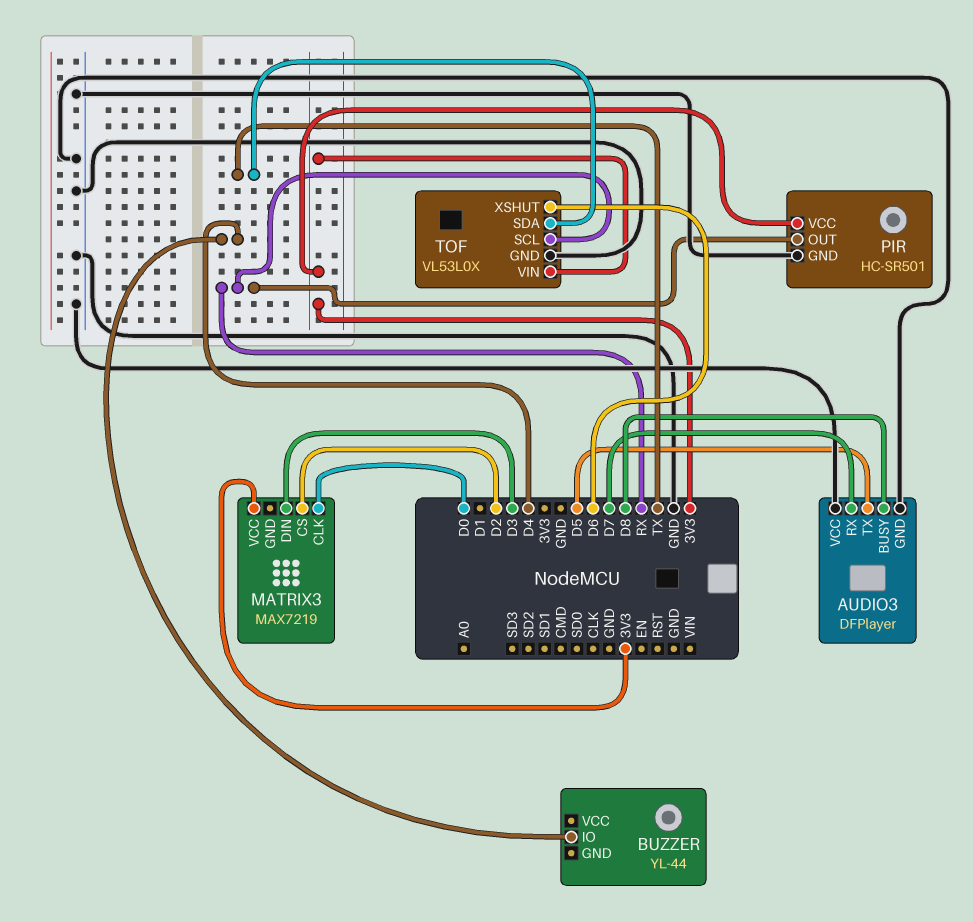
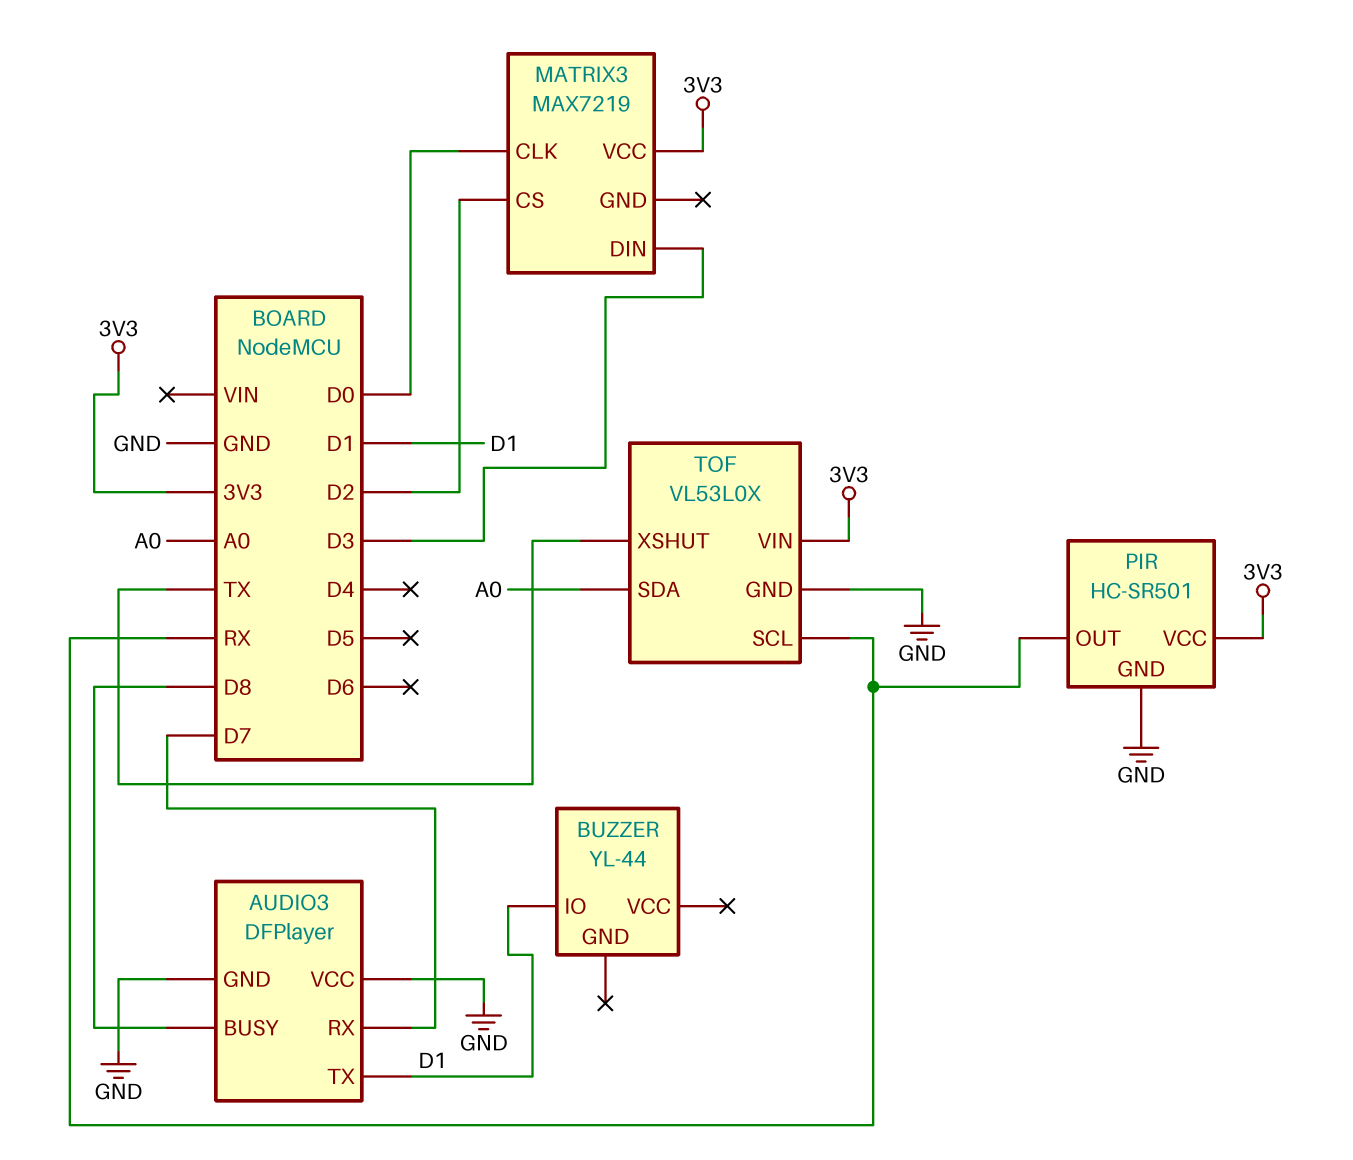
AUDIO3 pin TX: D5 -> D1
BUZZER pin IO: D4 -> D1
TOF pin SDA: TX -> A0
TOF pin XSHUT: D6 -> TX

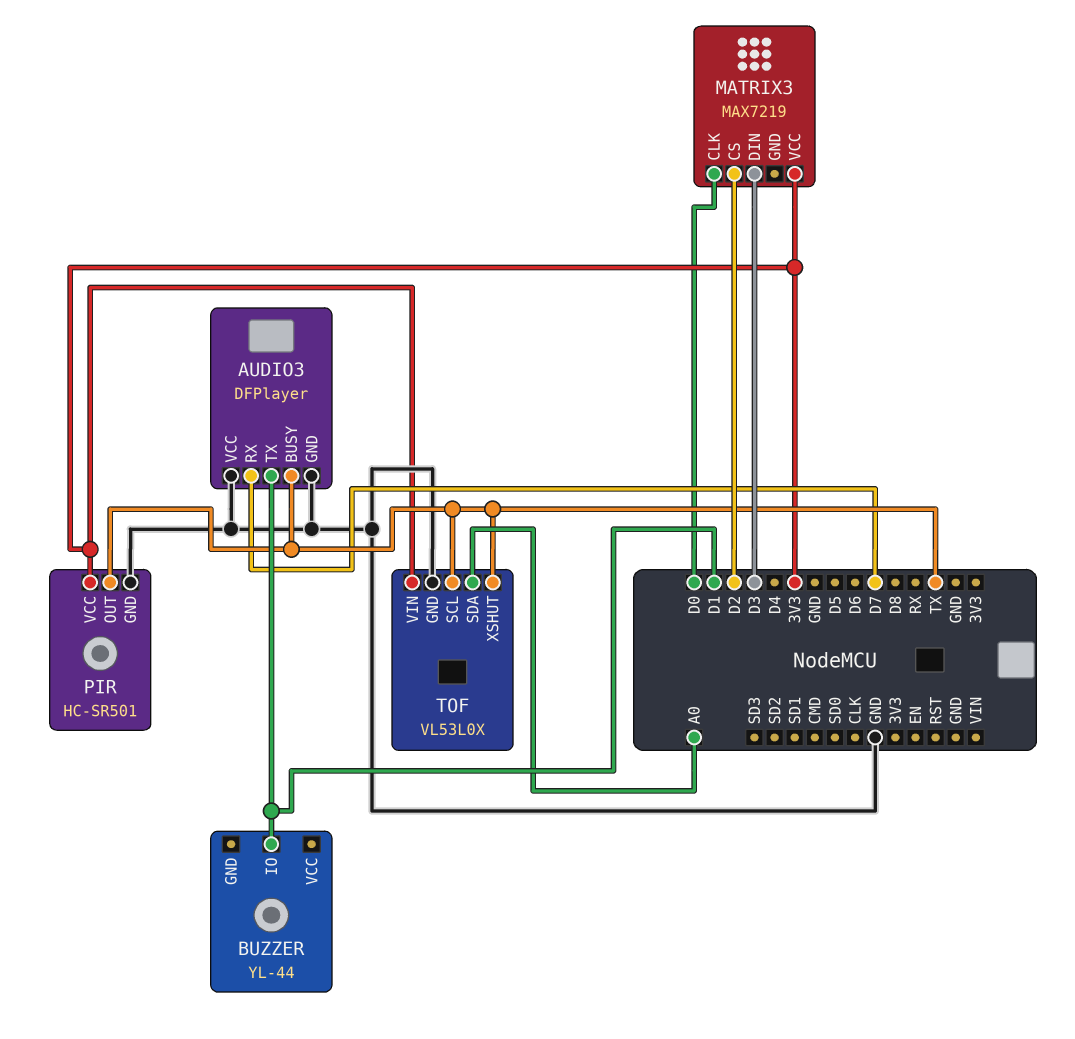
AUDIO3 pin BUSY: D8 -> TX
PIR pin OUT: RX -> TX
TOF pin SCL: RX -> TX

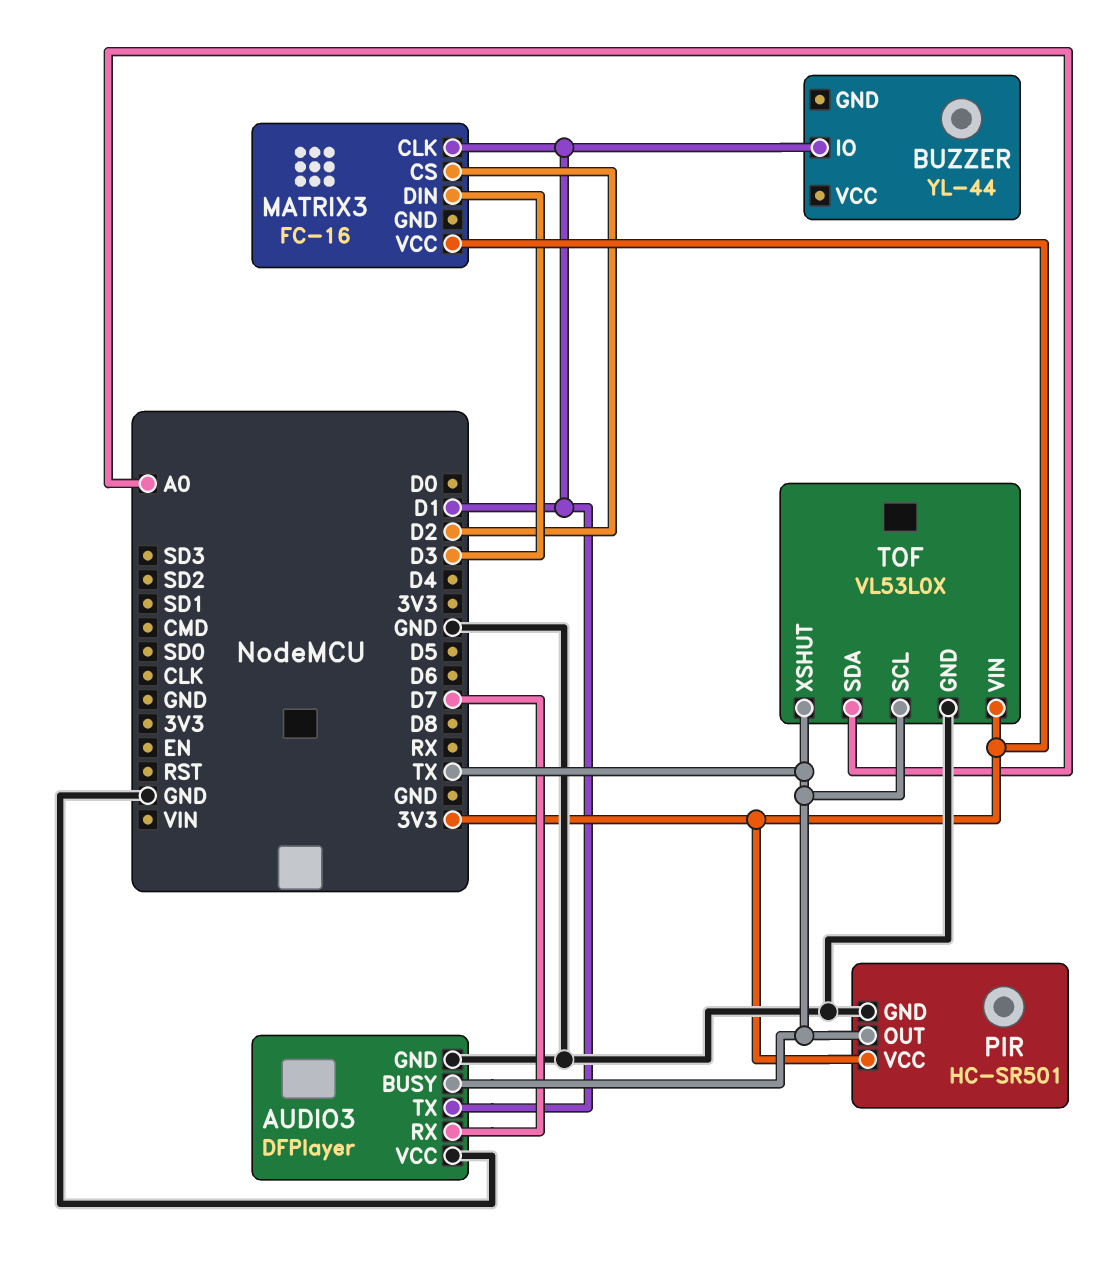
MATRIX3: MAX7219 -> FC-16
MATRIX3 pin CLK: D0 -> D1

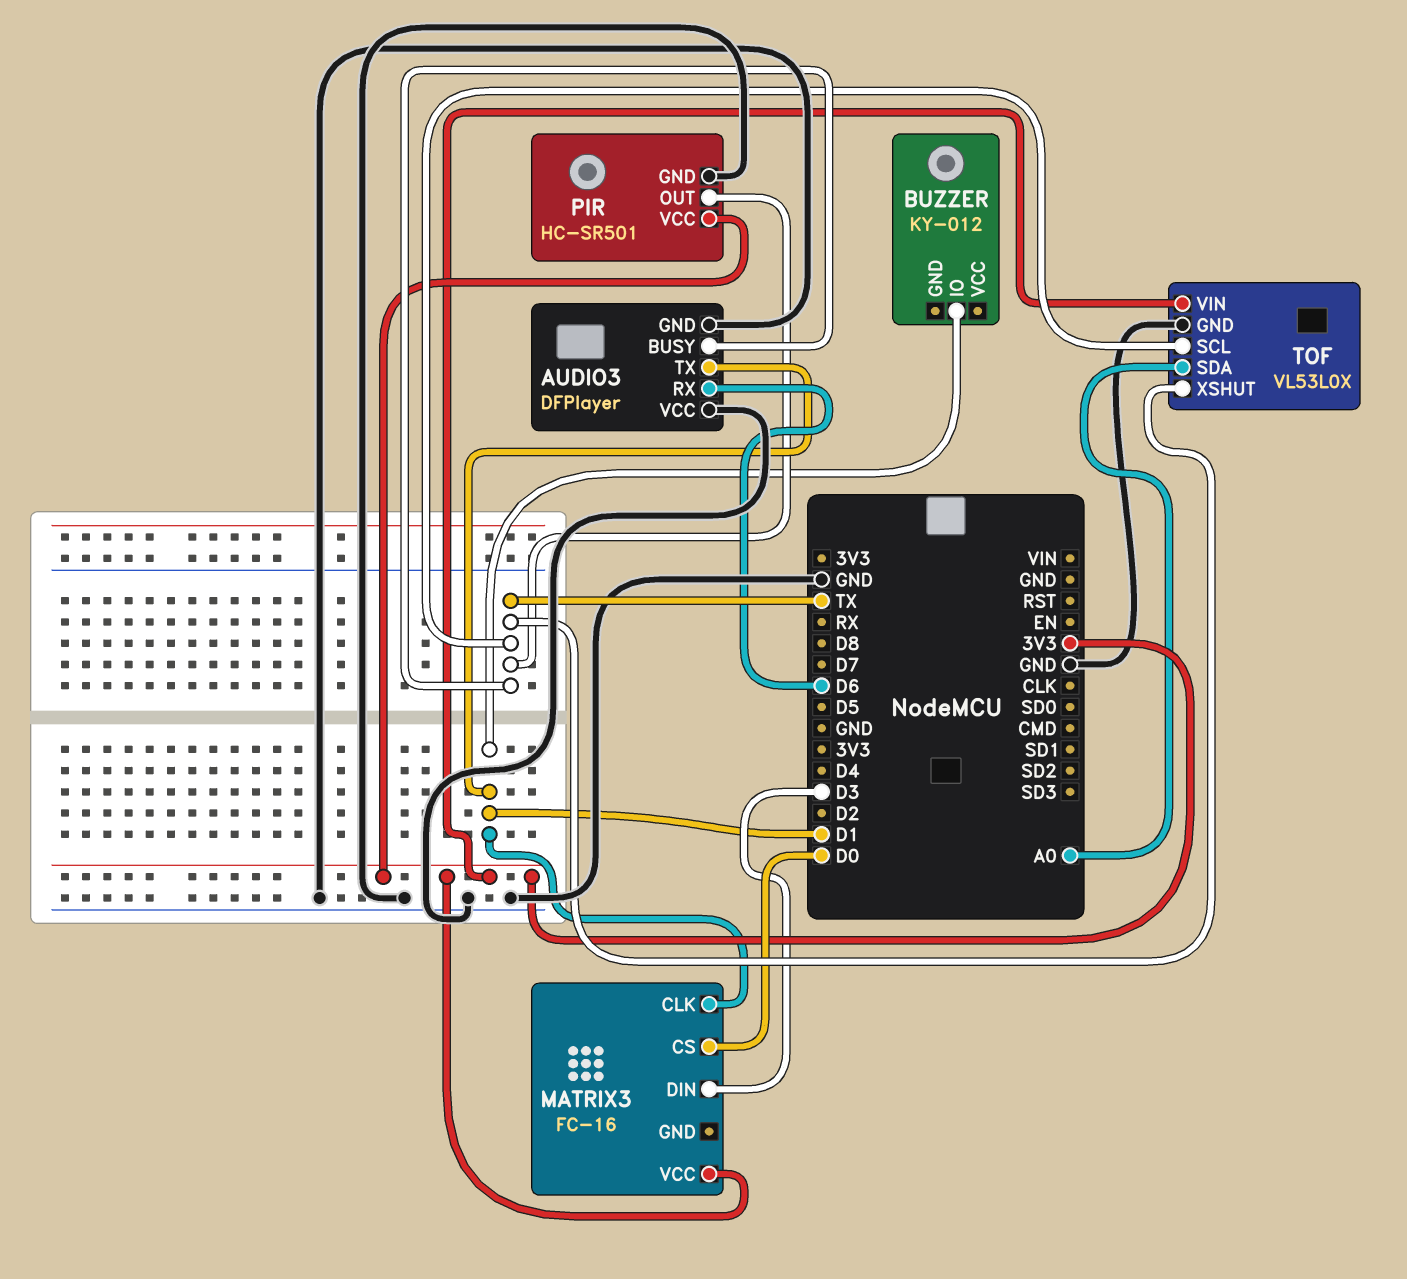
AUDIO3 pin RX: D7 -> D6
BUZZER: YL-44 -> KY-012
MATRIX3 pin CS: D2 -> D0

